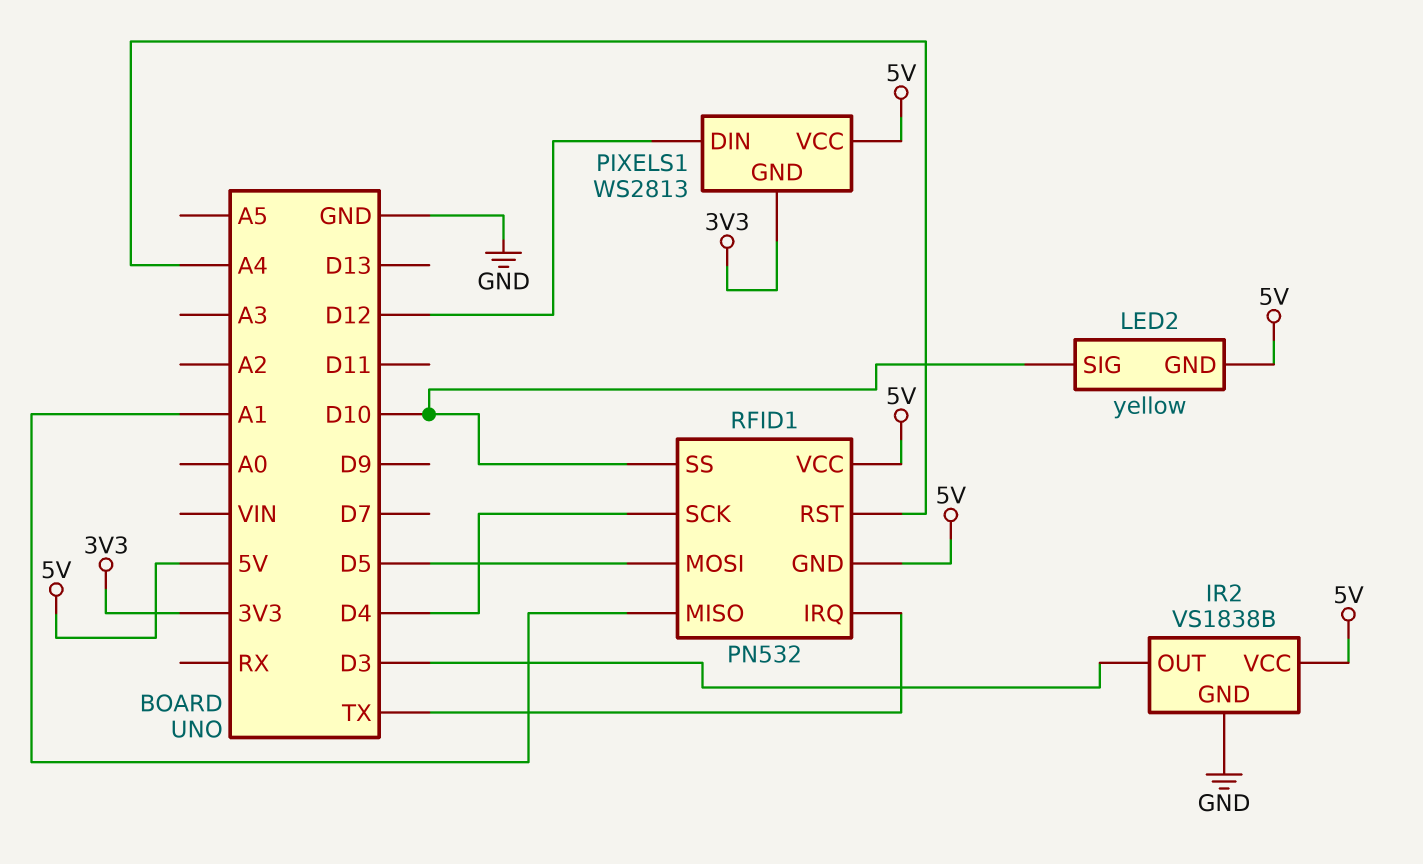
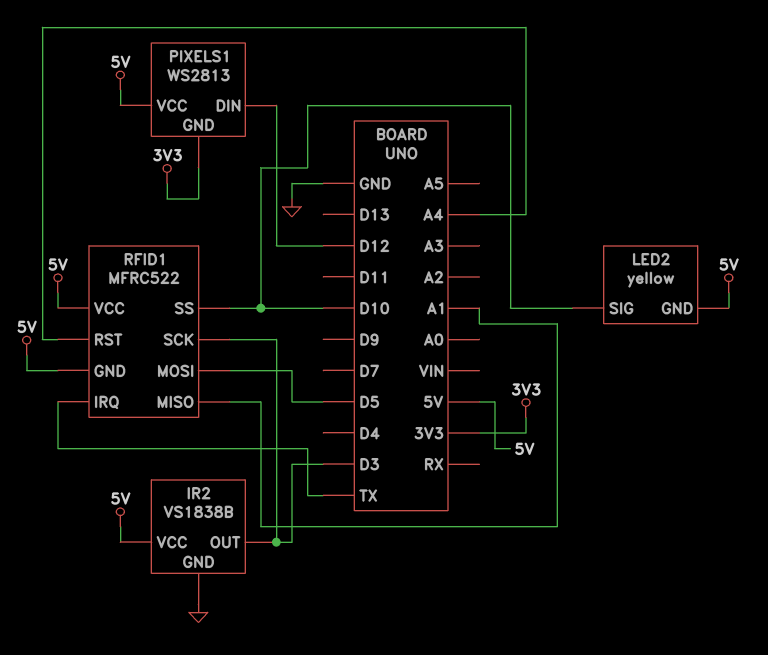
RFID1: PN532 -> MFRC522
RFID1 pin SCK: D4 -> D3

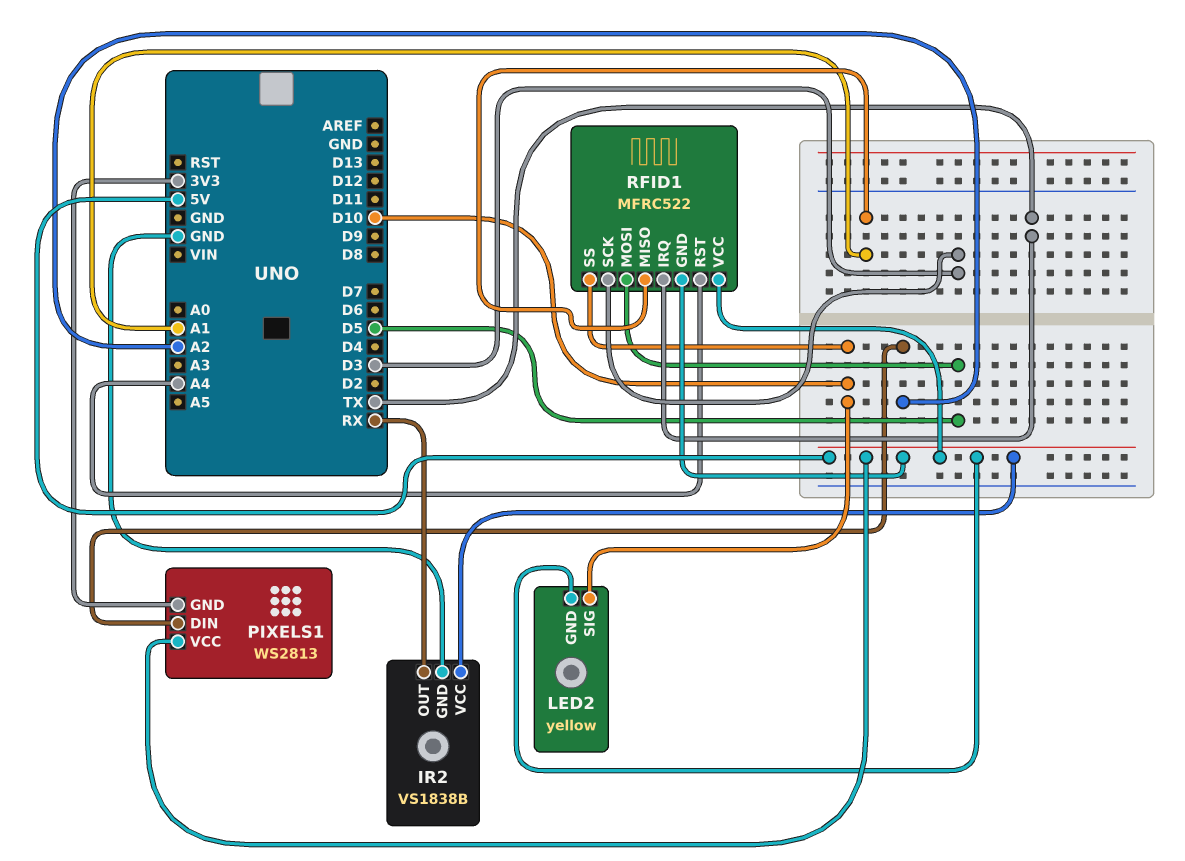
IR2 pin OUT: D3 -> RX
PIXELS1 pin DIN: D12 -> A2

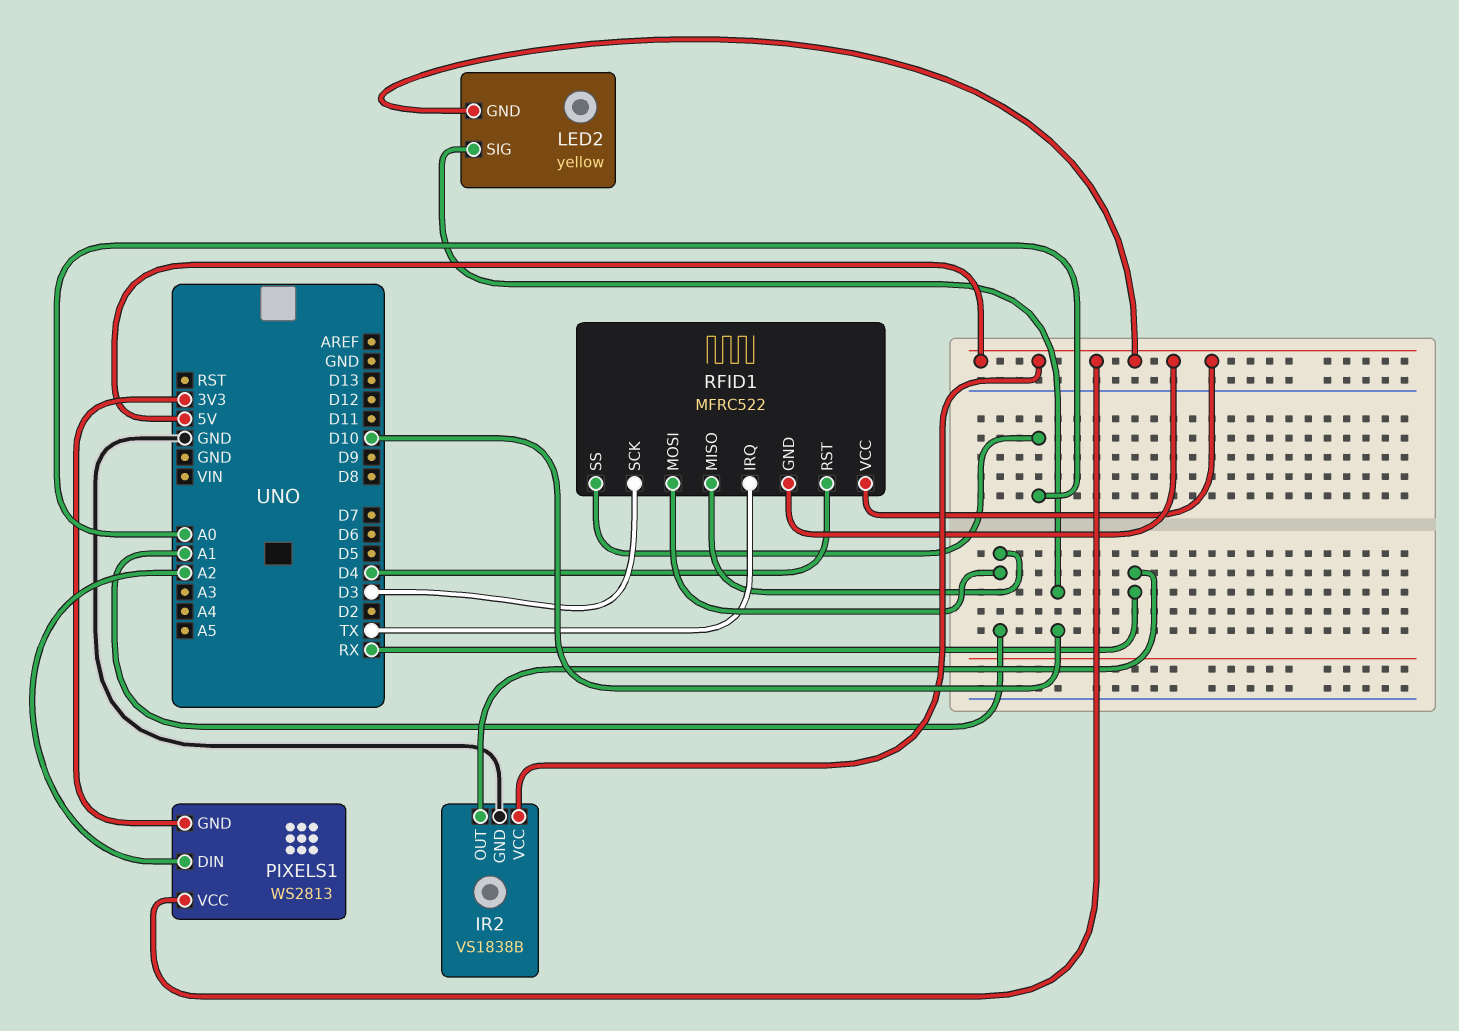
RFID1 pin MOSI: D5 -> A1
RFID1 pin RST: A4 -> D4
RFID1 pin SS: D10 -> A0

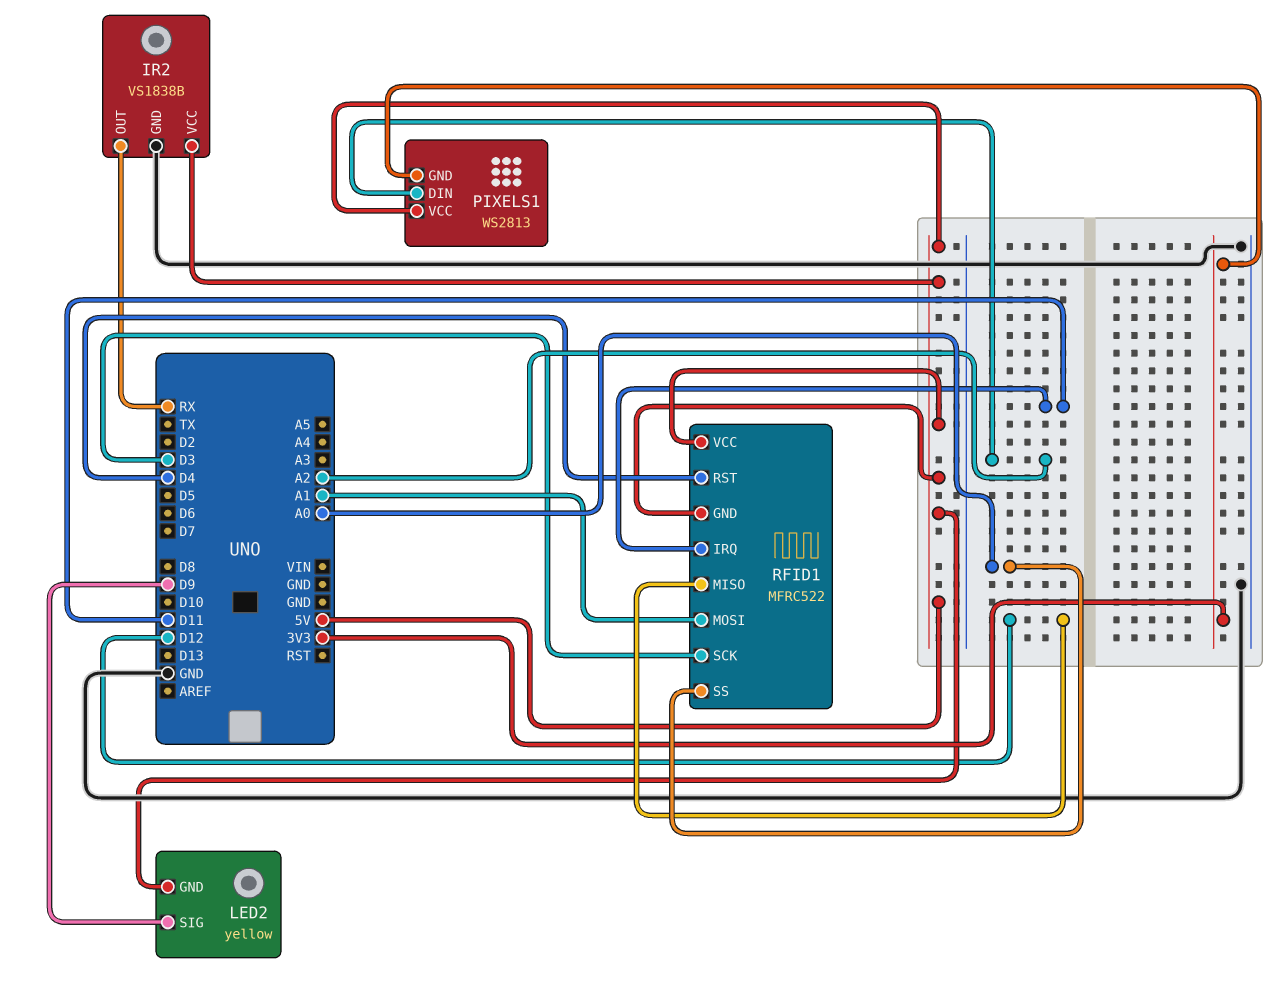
LED2 pin SIG: D10 -> D9
RFID1 pin IRQ: TX -> D11
RFID1 pin MISO: A1 -> D12

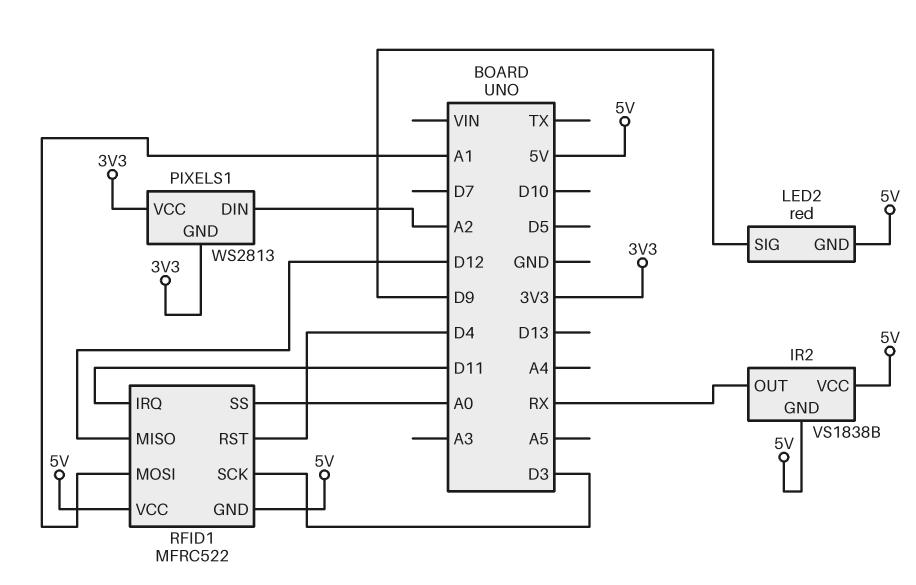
IR2 pin GND: GND -> 5V
LED2: yellow -> red
PIXELS1 pin VCC: 5V -> 3V3

